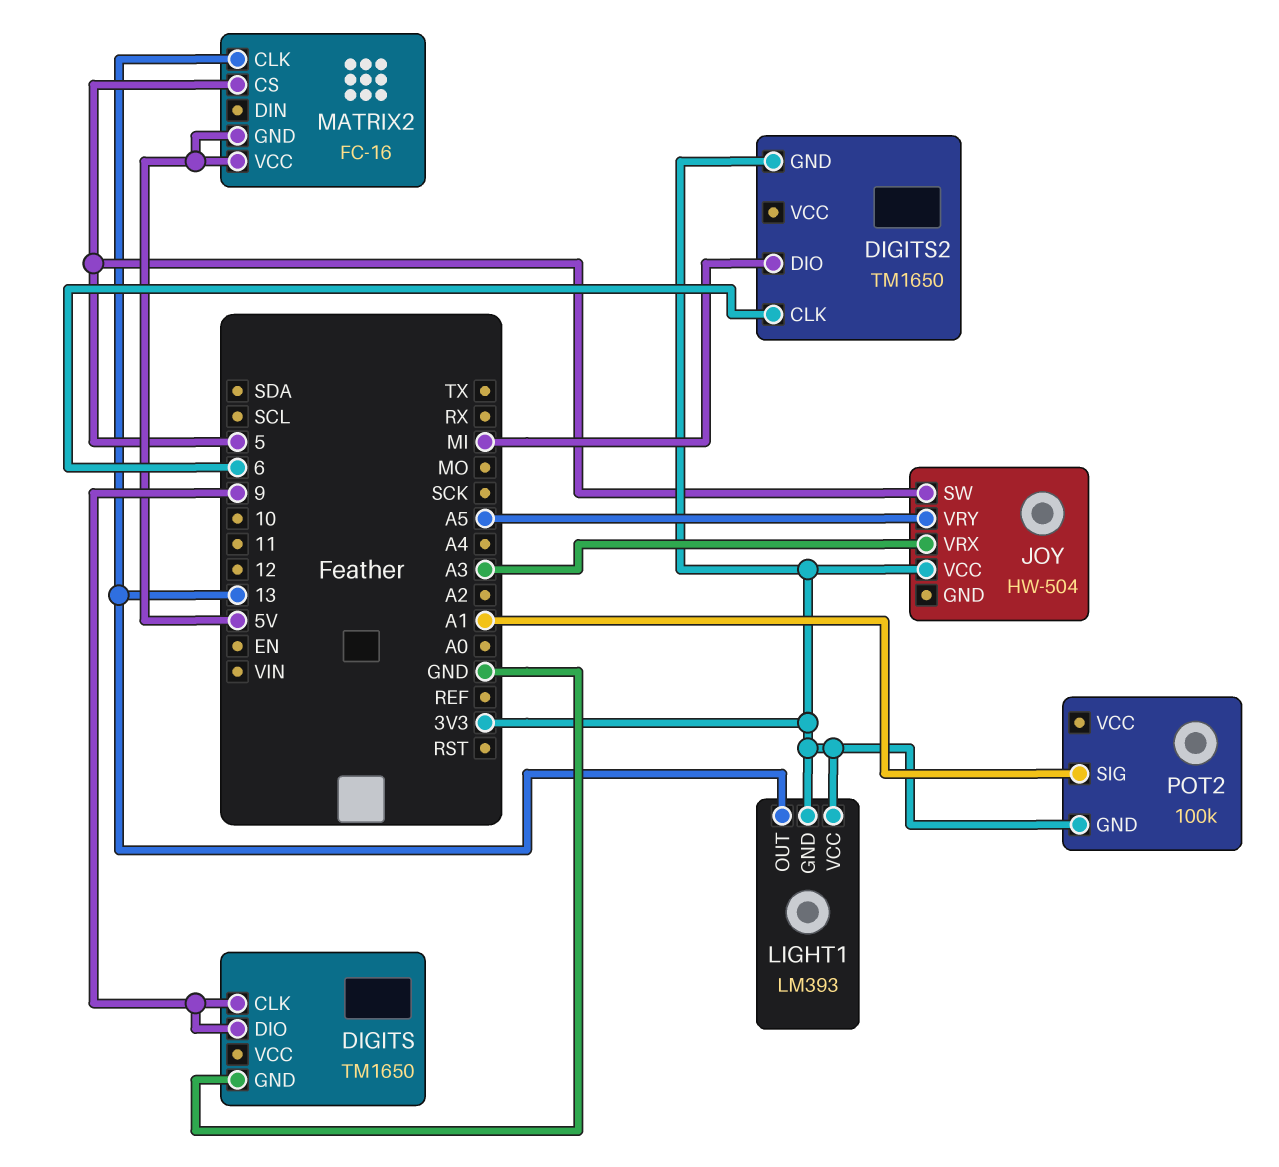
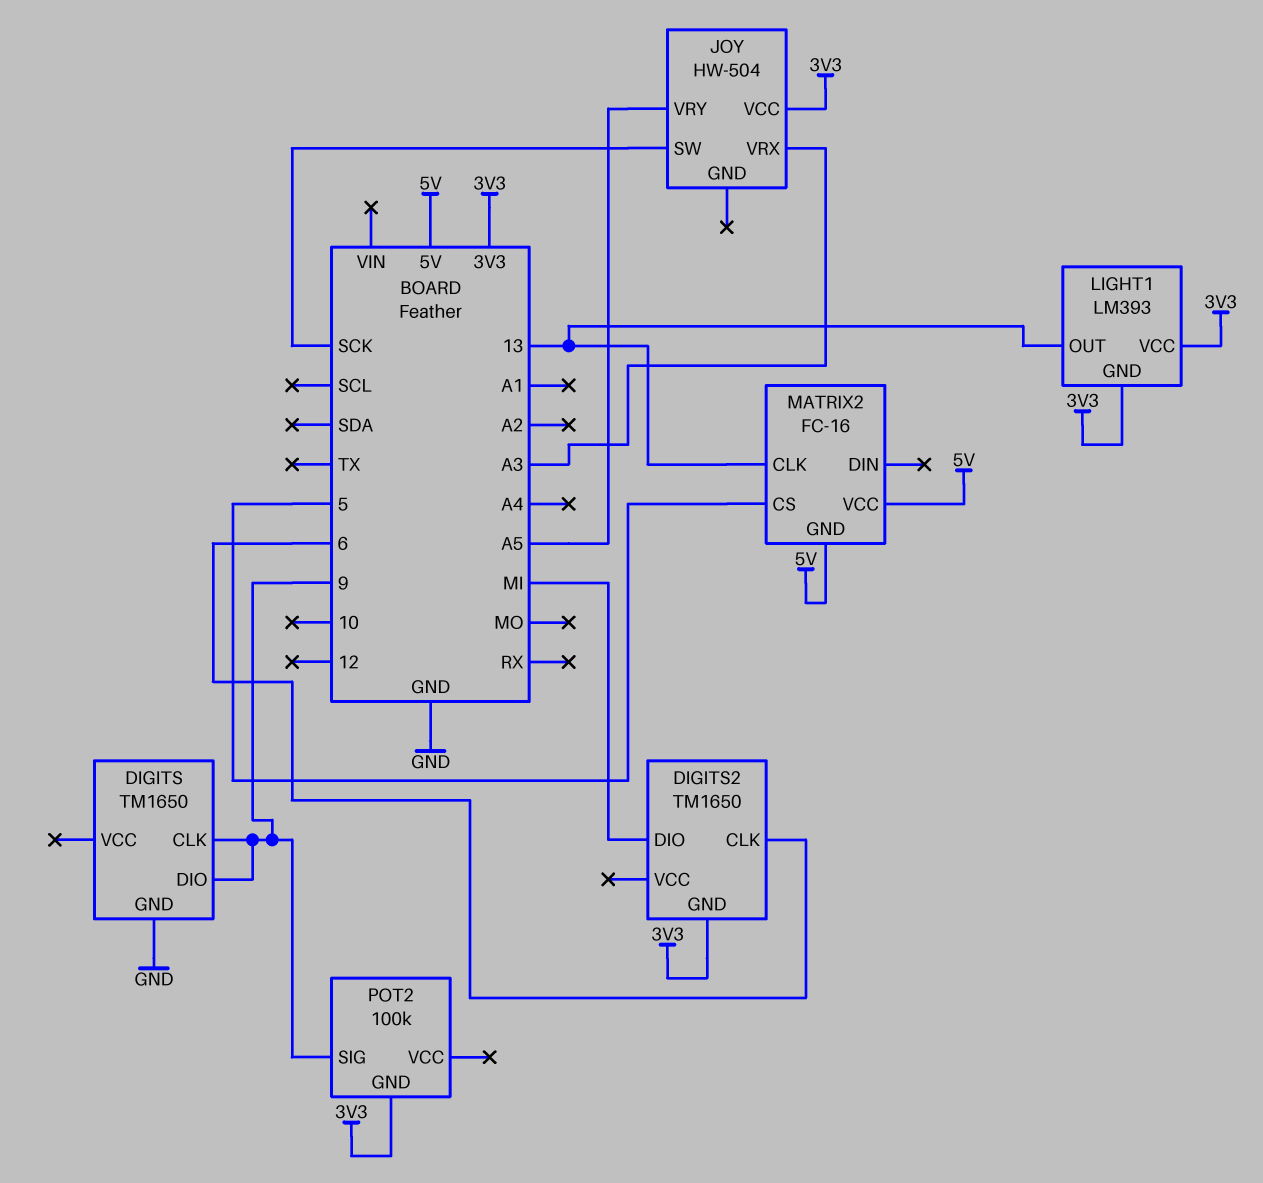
JOY pin SW: 5 -> SCK
POT2 pin SIG: A1 -> 9

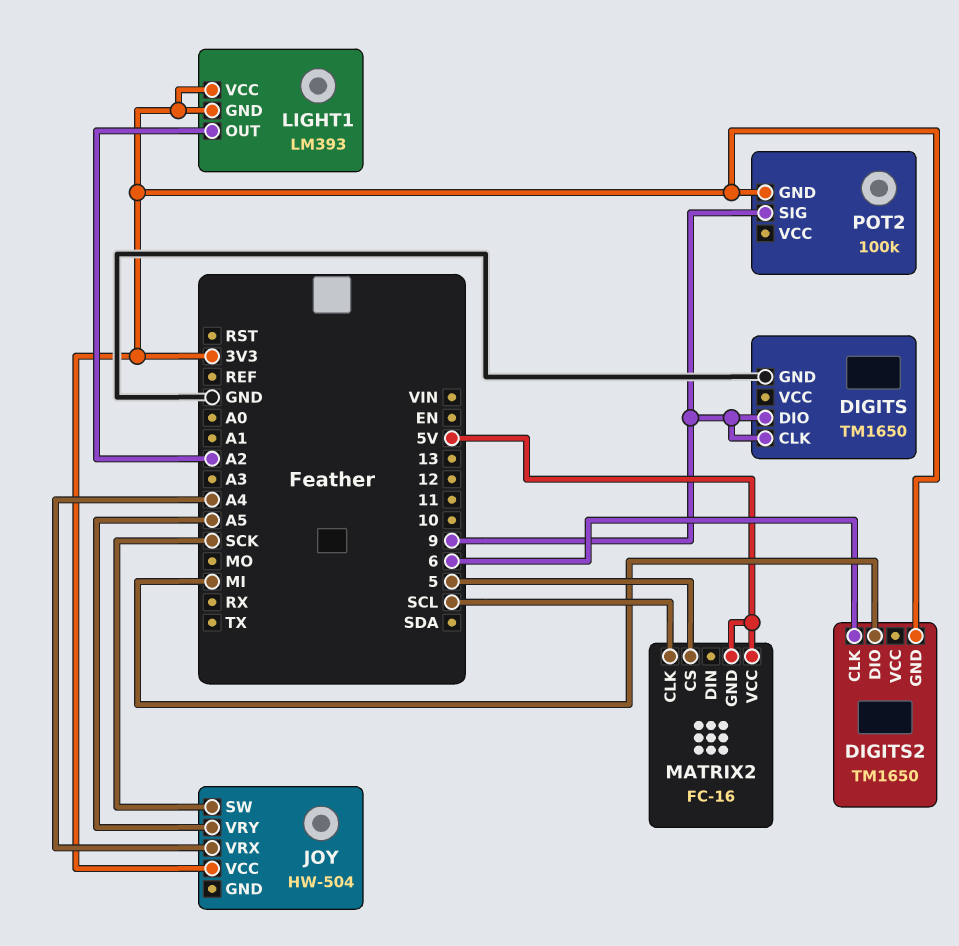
JOY pin VRX: A3 -> A4
LIGHT1 pin OUT: 13 -> A2
MATRIX2 pin CLK: 13 -> SCL

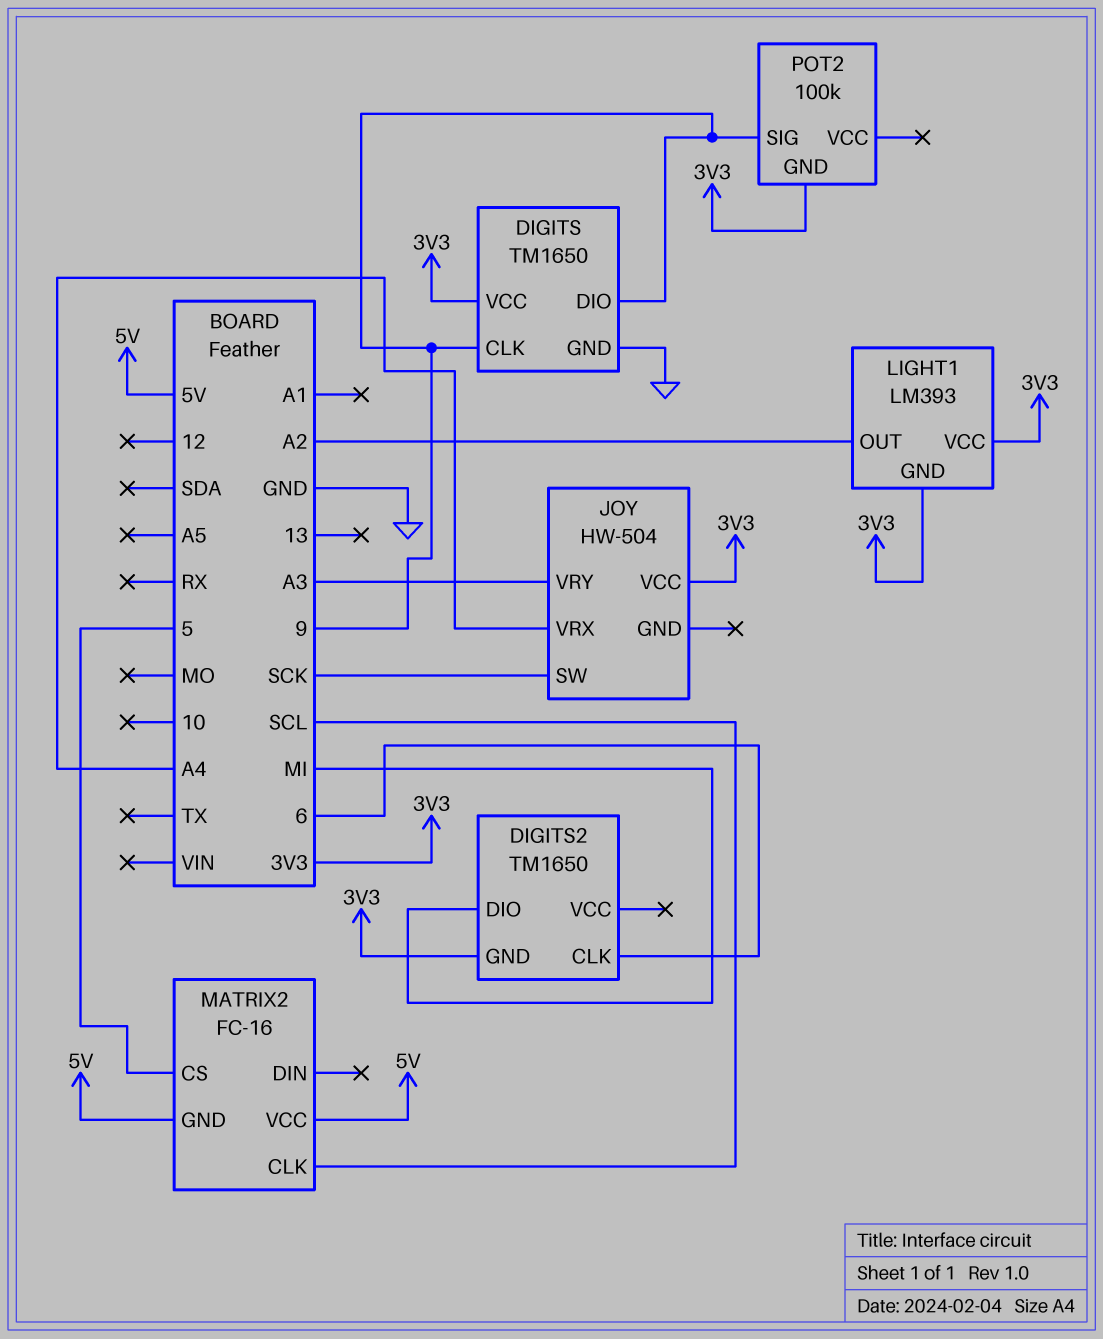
DIGITS pin VCC: none -> 3V3
JOY pin VRY: A5 -> A3

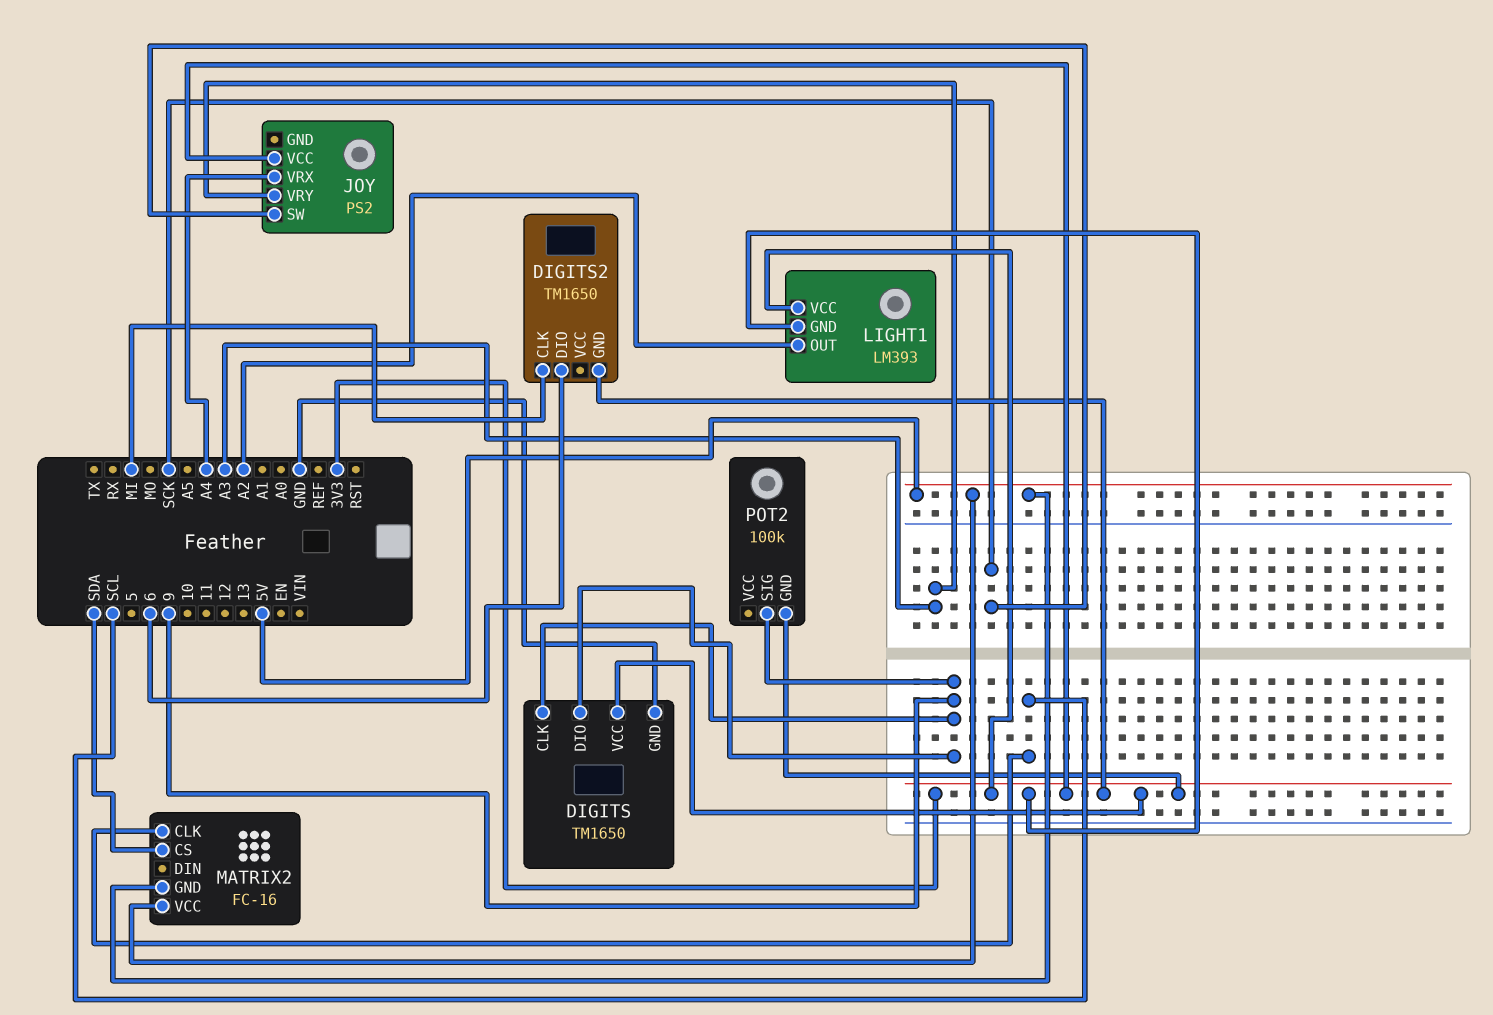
DIGITS2 pin CLK: 6 -> MI
DIGITS2 pin DIO: MI -> 6
JOY: HW-504 -> PS2
MATRIX2 pin CS: 5 -> SDA

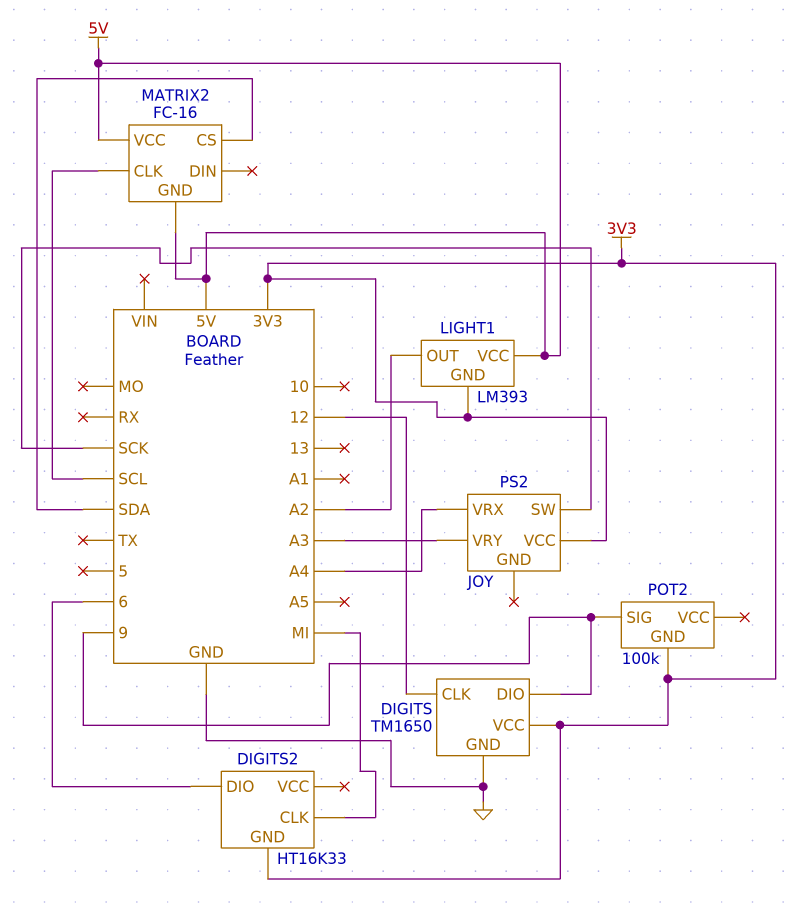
DIGITS pin CLK: 9 -> 12
DIGITS2: TM1650 -> HT16K33
LIGHT1 pin VCC: 3V3 -> 5V

